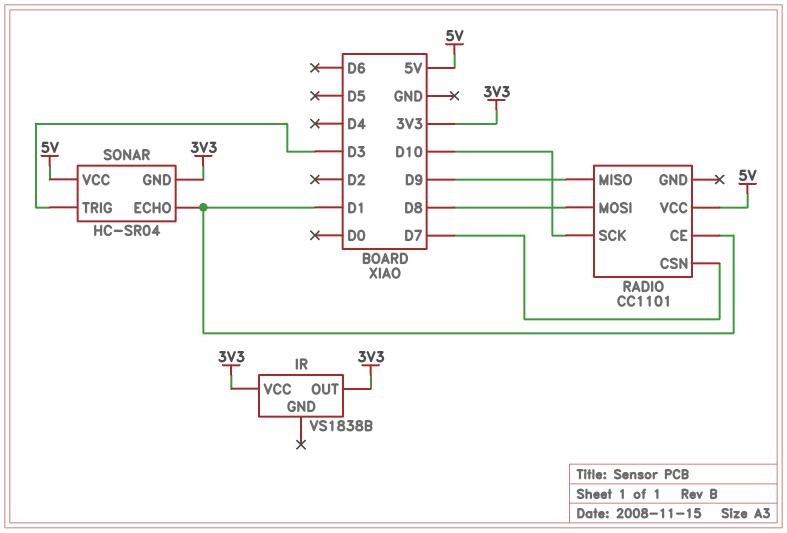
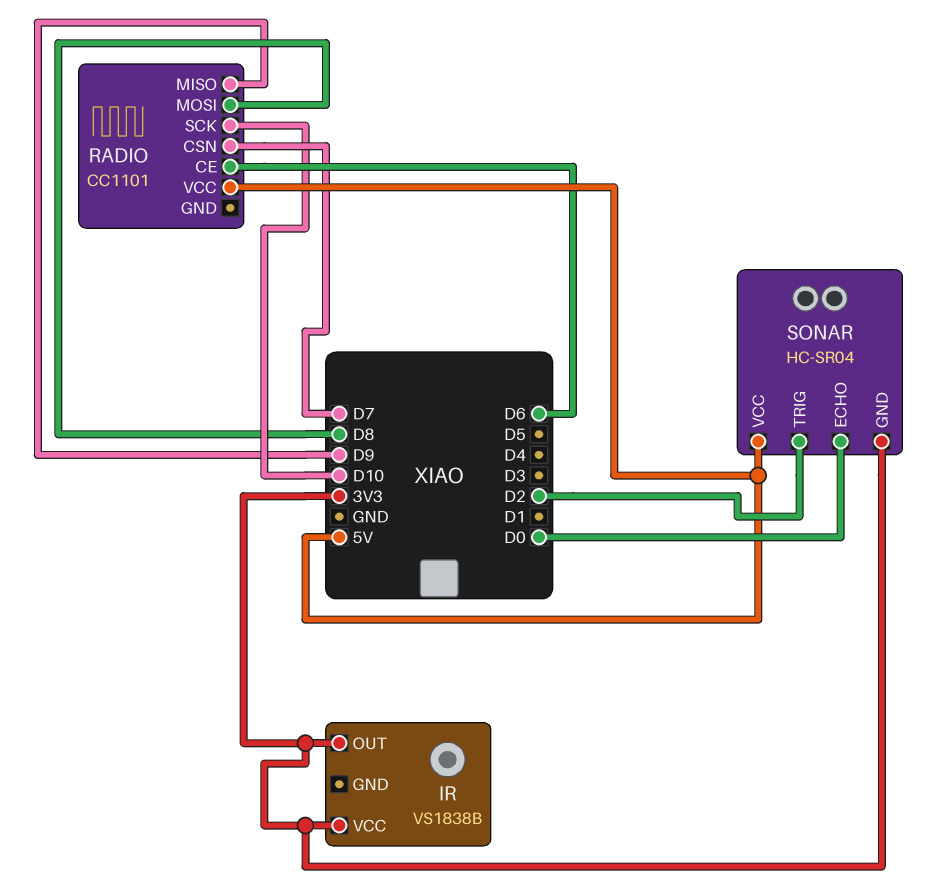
RADIO pin CE: D1 -> D6
SONAR pin ECHO: D1 -> D0
SONAR pin TRIG: D3 -> D2

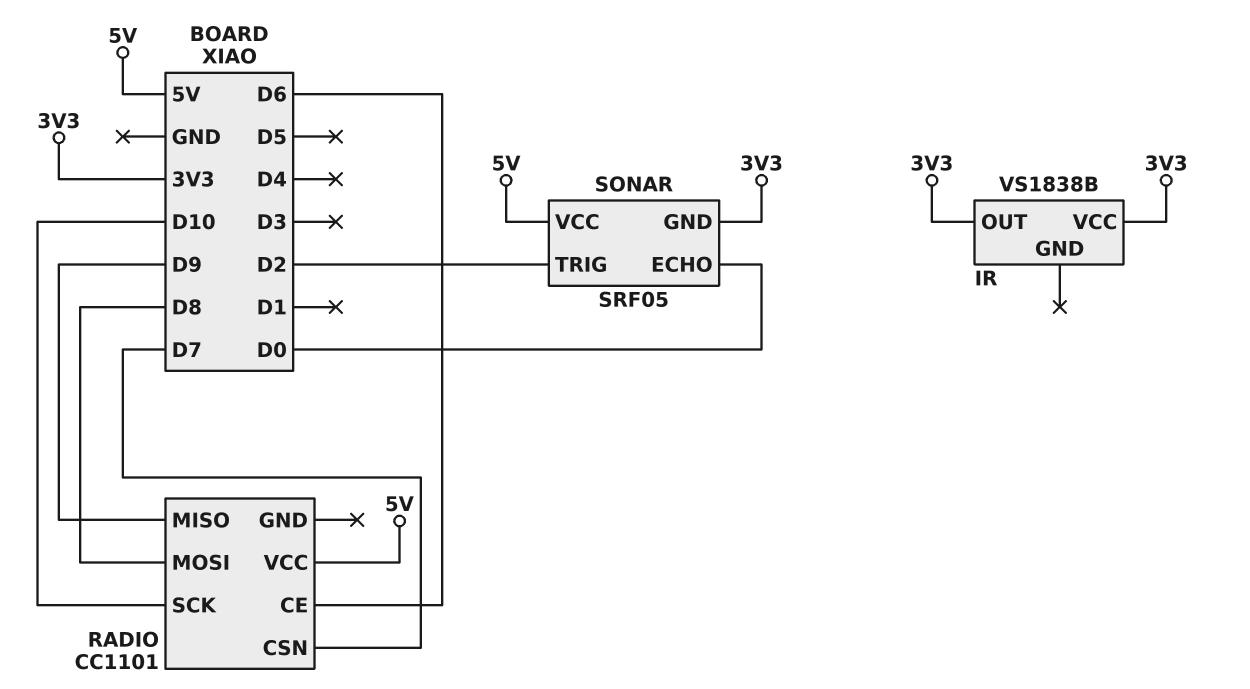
SONAR: HC-SR04 -> SRF05

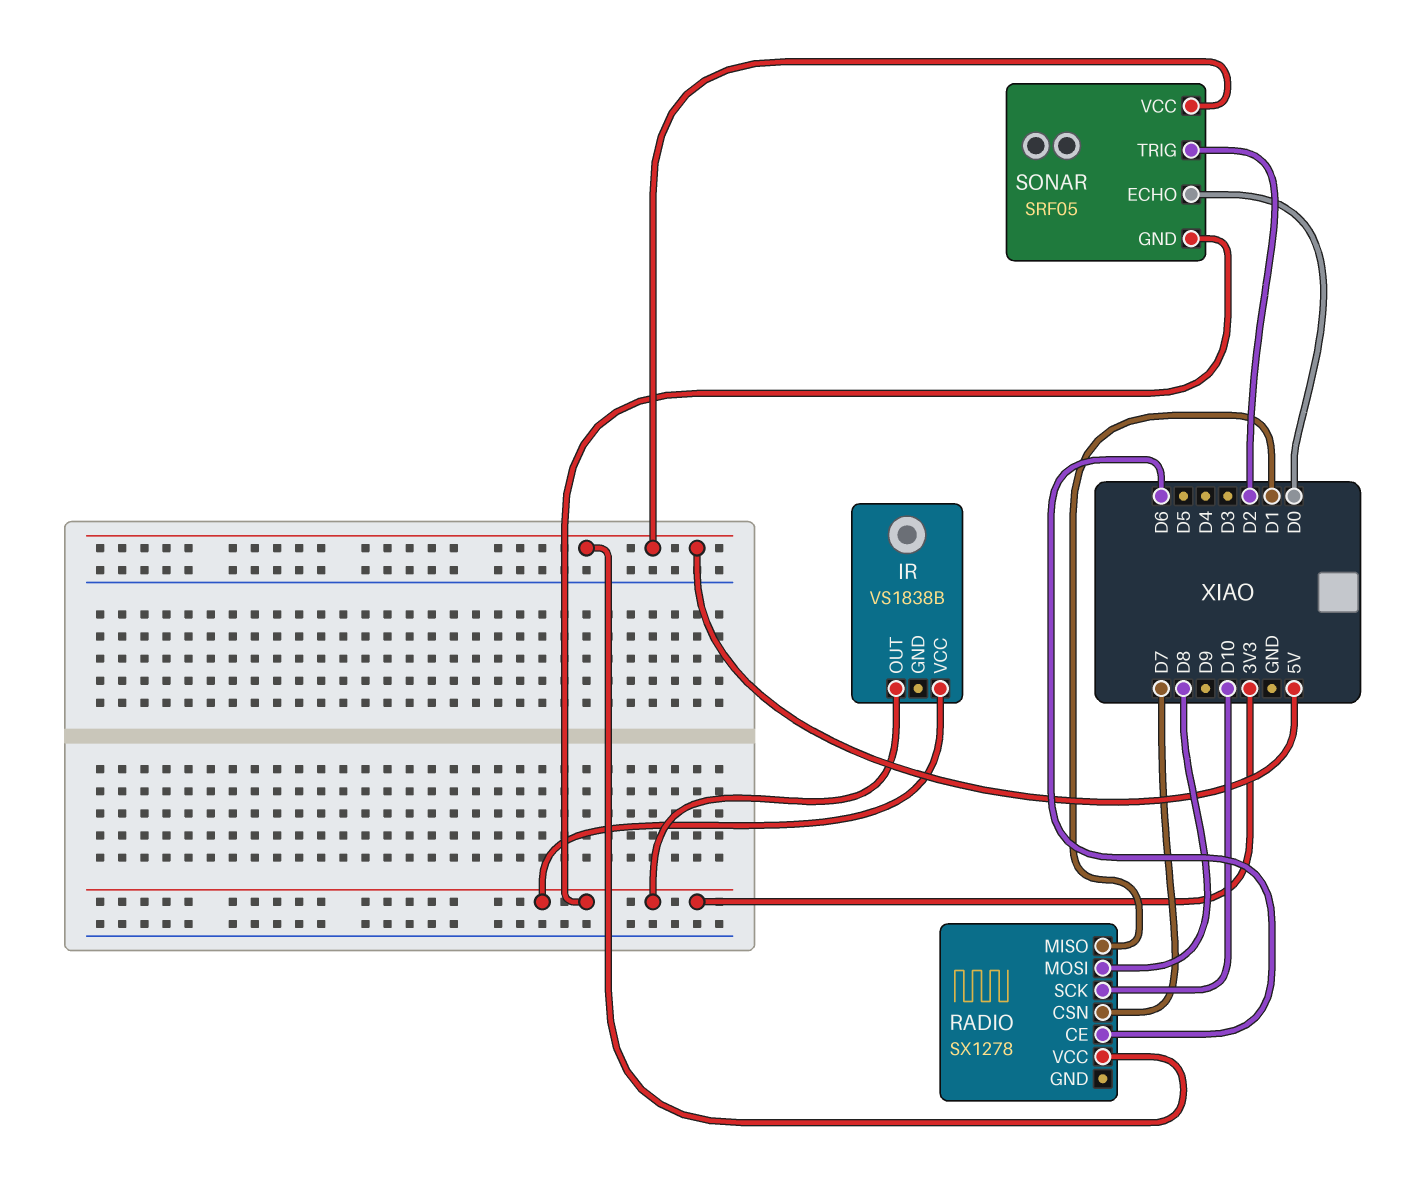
RADIO: CC1101 -> SX1278
RADIO pin MISO: D9 -> D1

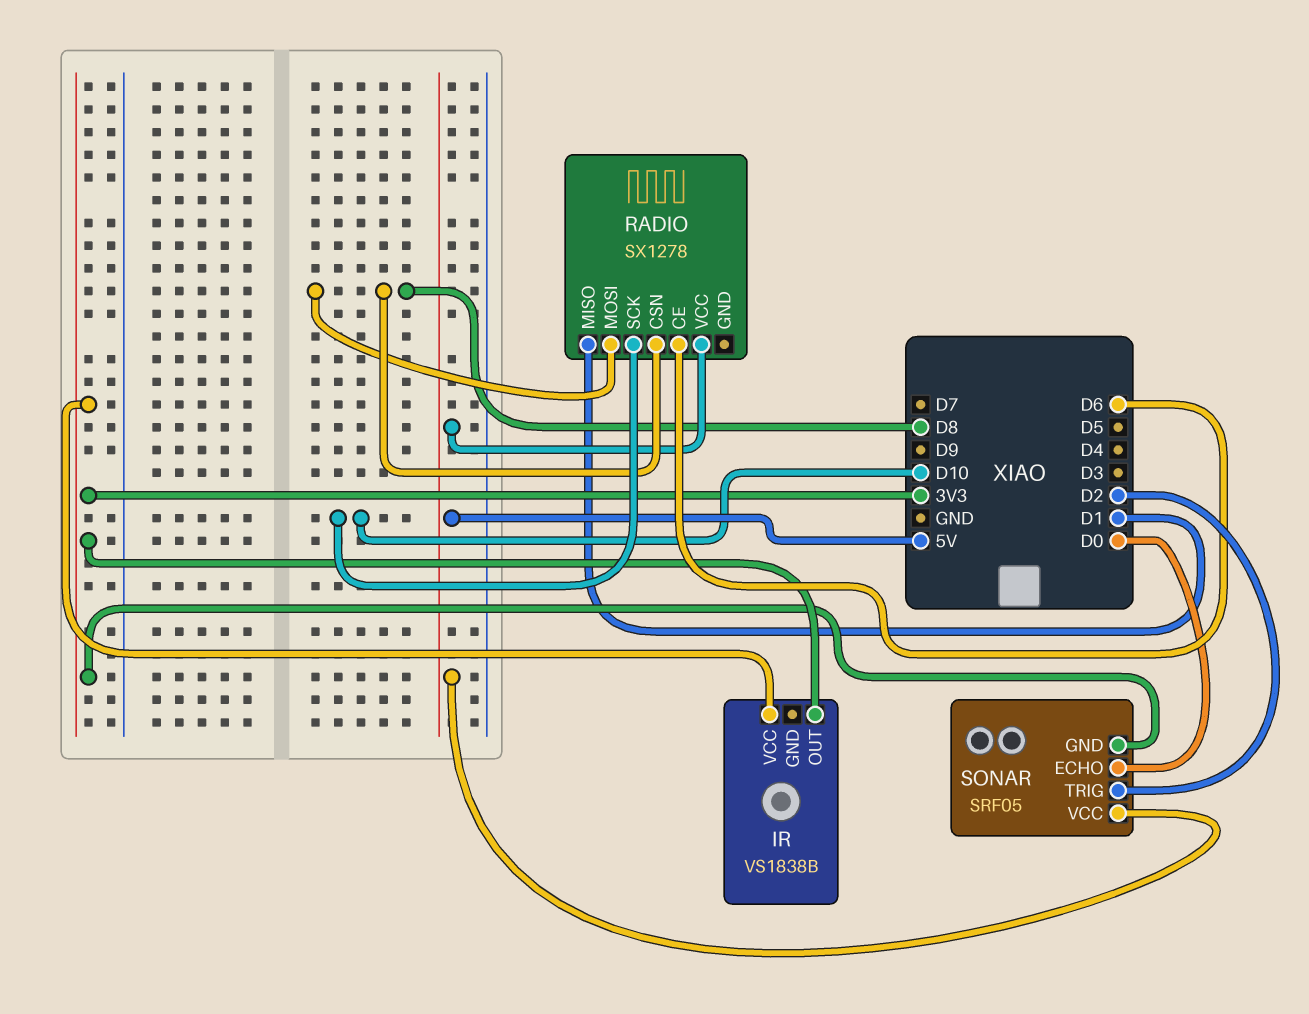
RADIO pin CSN: D7 -> D8

